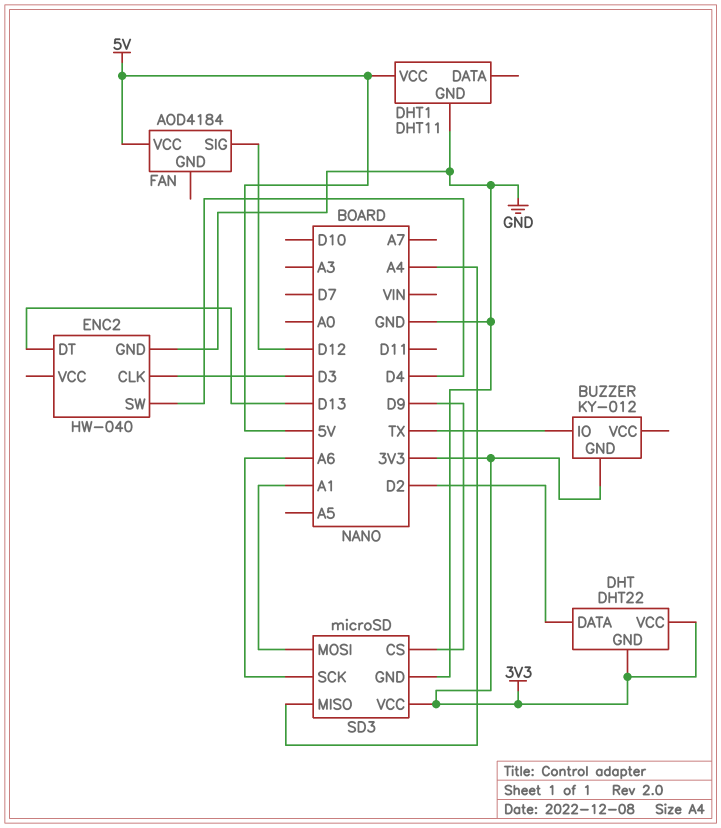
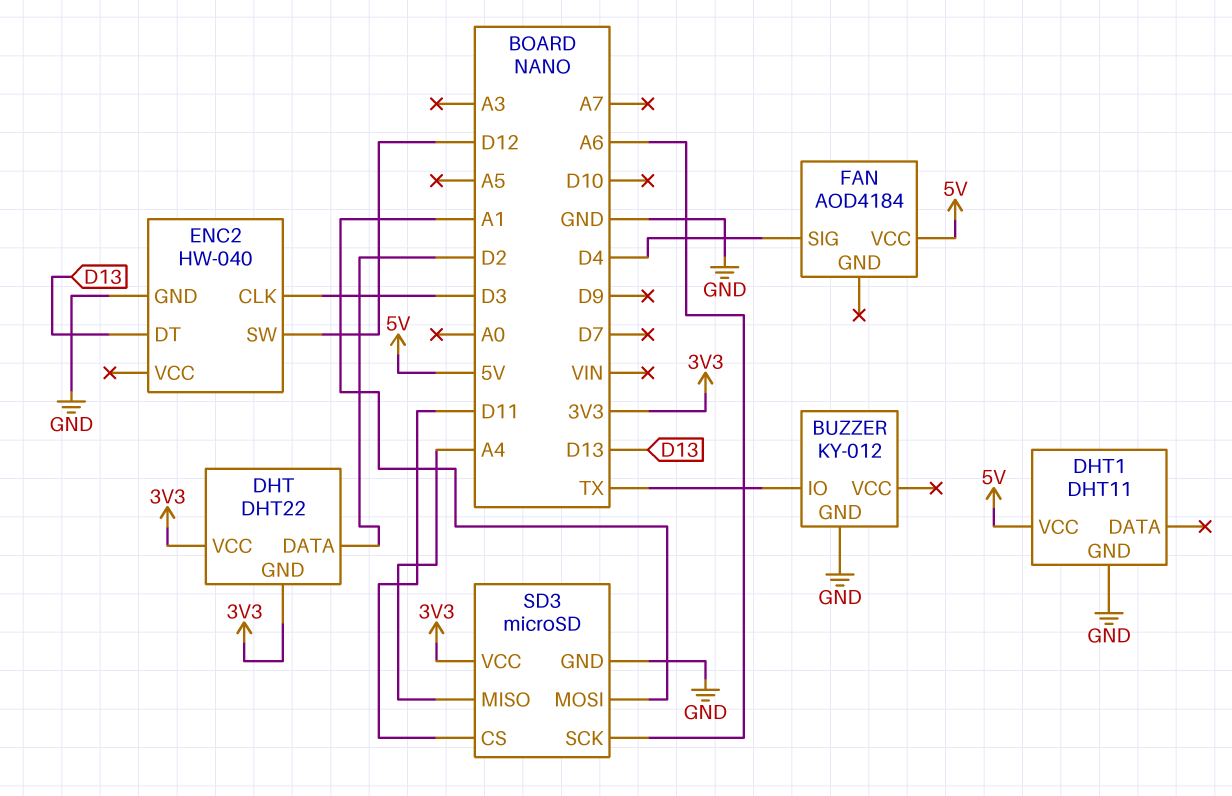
BUZZER pin GND: 3V3 -> GND
ENC2 pin SW: D4 -> D12
FAN pin SIG: D12 -> D4
SD3 pin CS: D9 -> D11

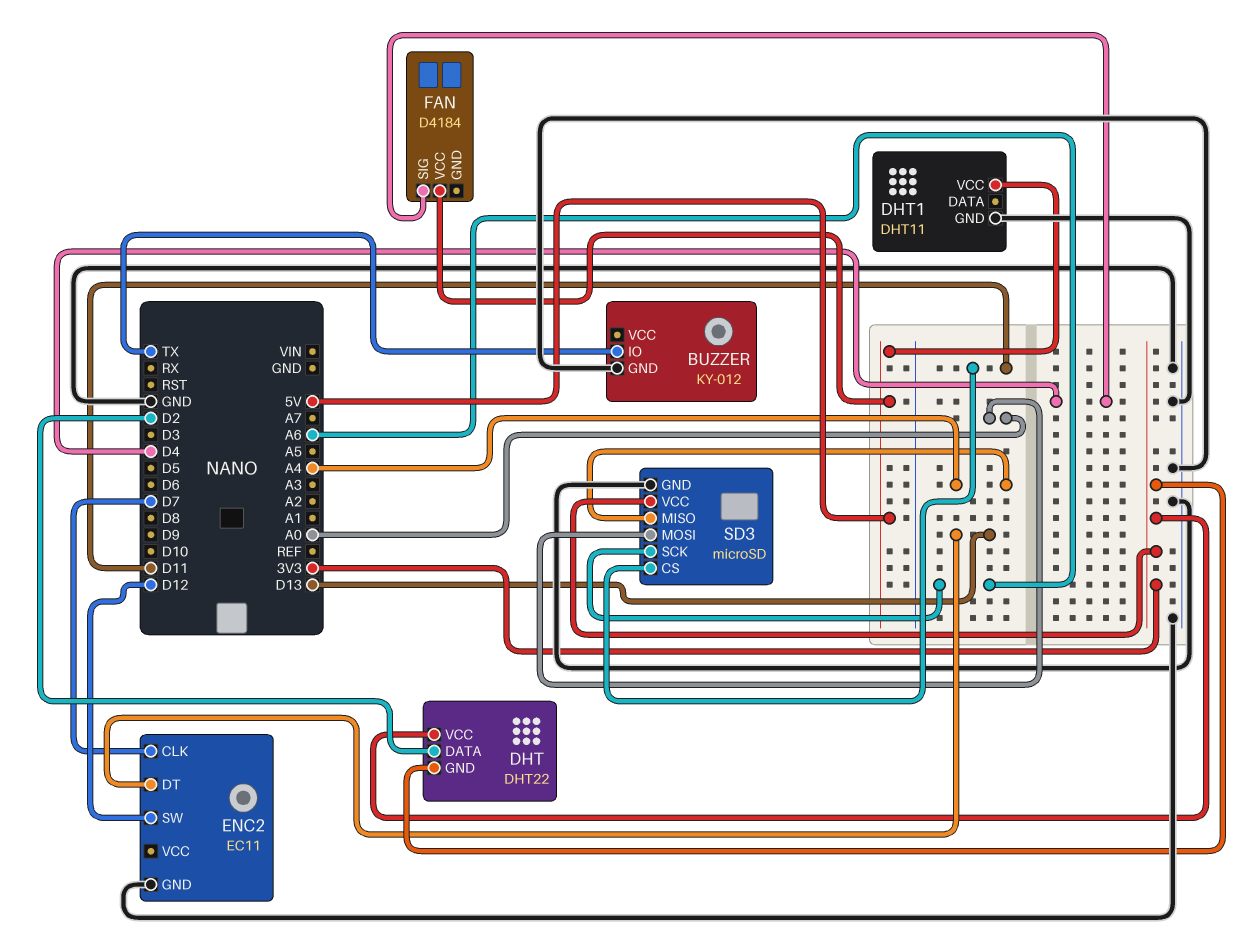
ENC2: HW-040 -> EC11
ENC2 pin CLK: D3 -> D7
FAN: AOD4184 -> D4184
SD3 pin MOSI: A1 -> A0

